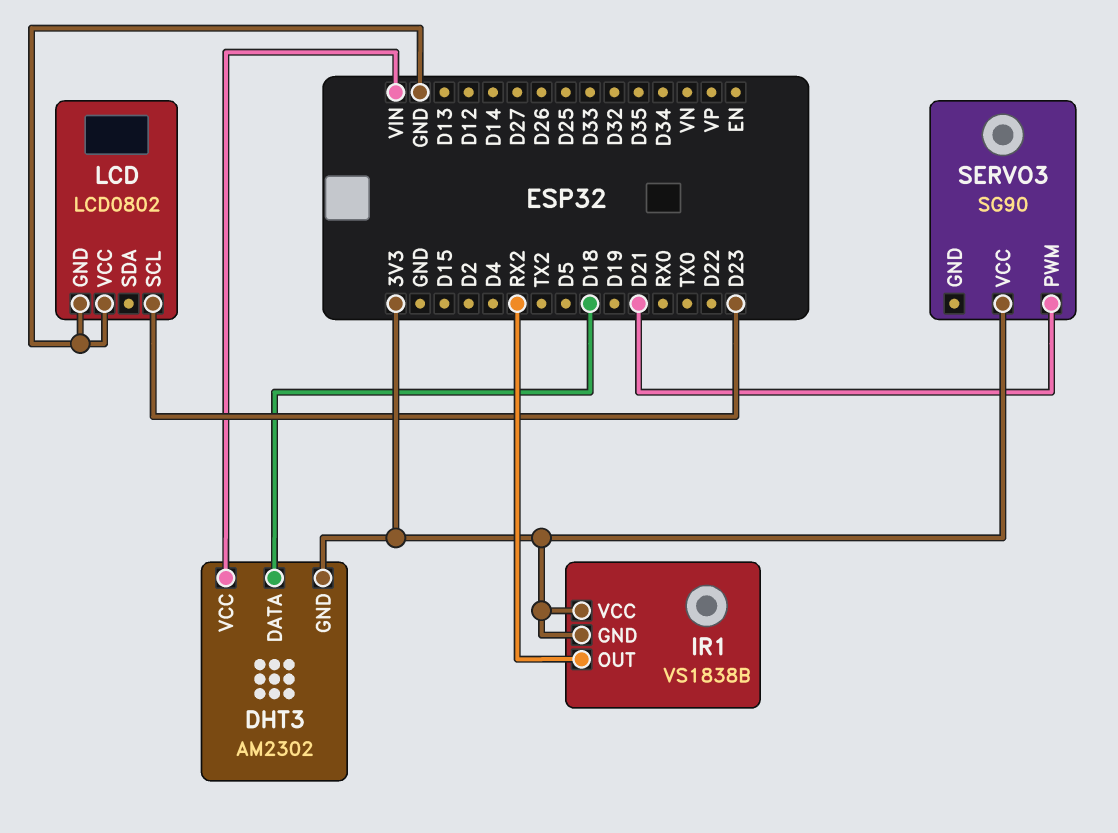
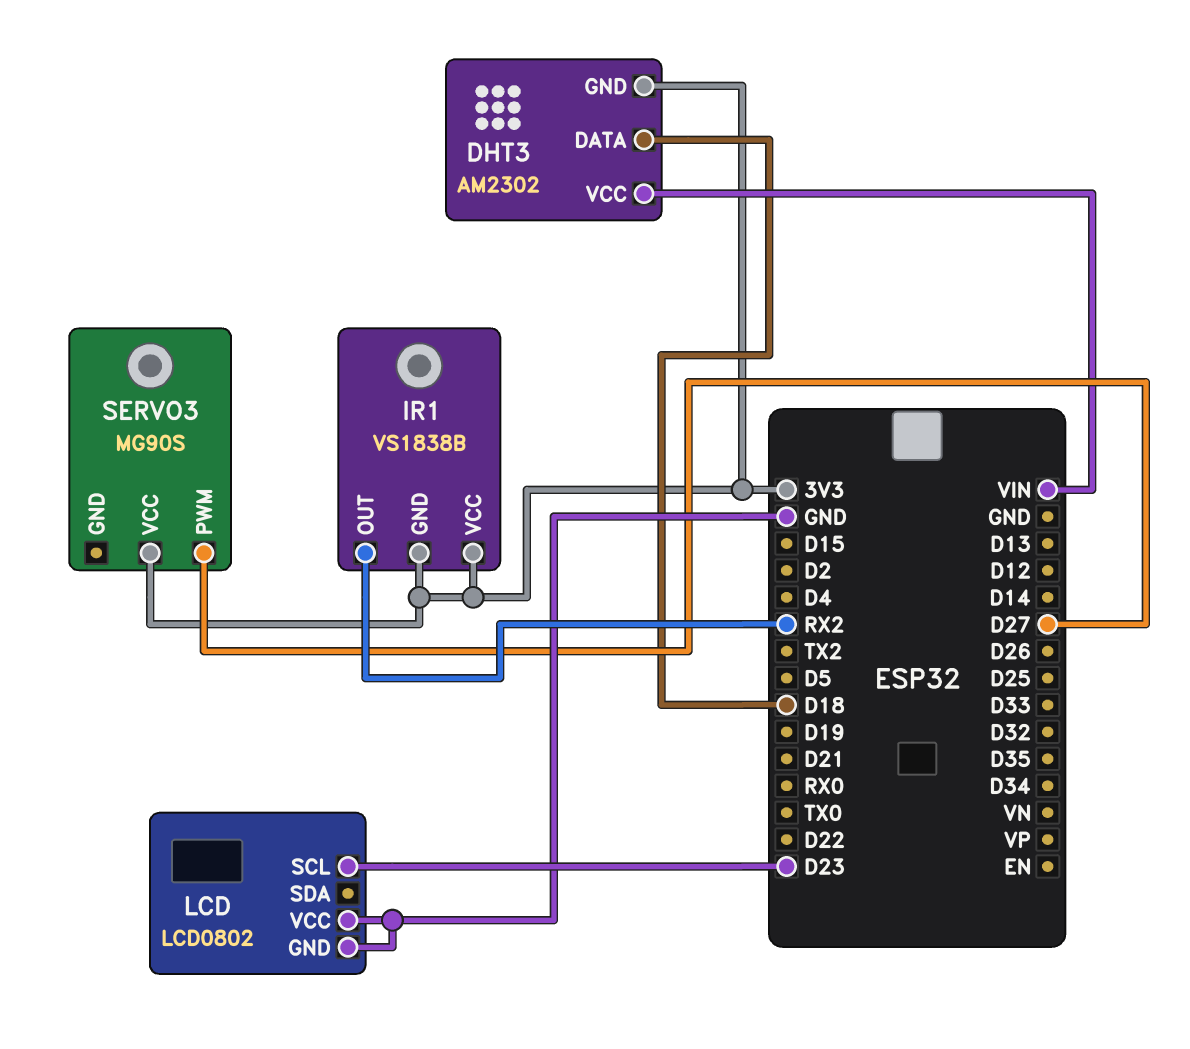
SERVO3: SG90 -> MG90S
SERVO3 pin PWM: D21 -> D27

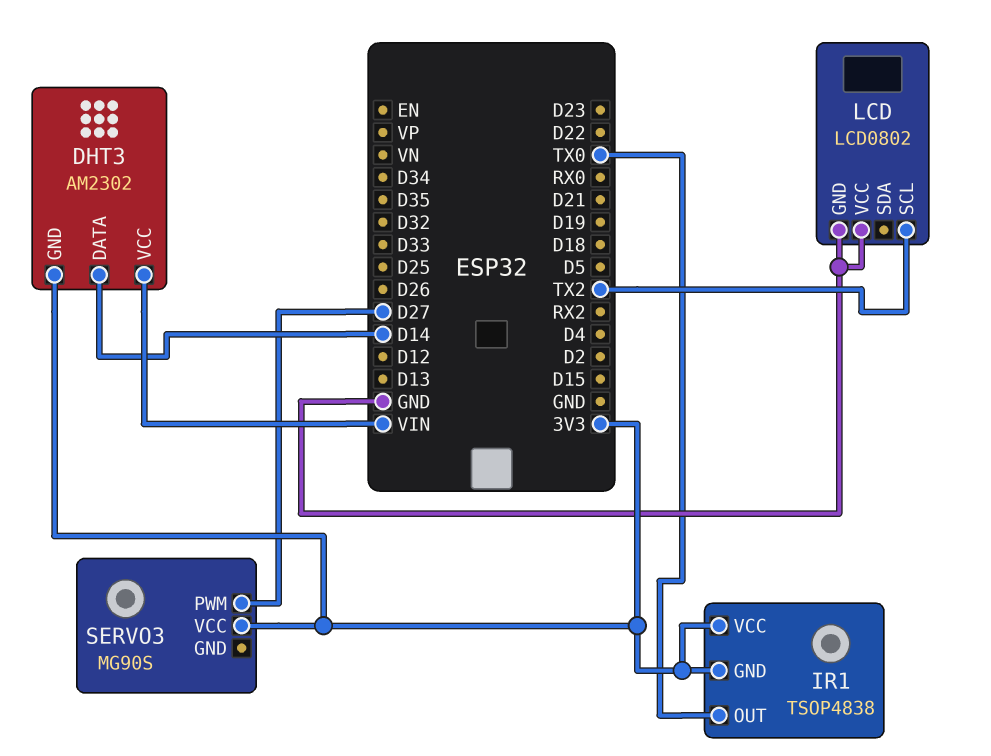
DHT3 pin DATA: D18 -> D14
IR1: VS1838B -> TSOP4838
IR1 pin OUT: RX2 -> TX0
LCD pin SCL: D23 -> TX2

